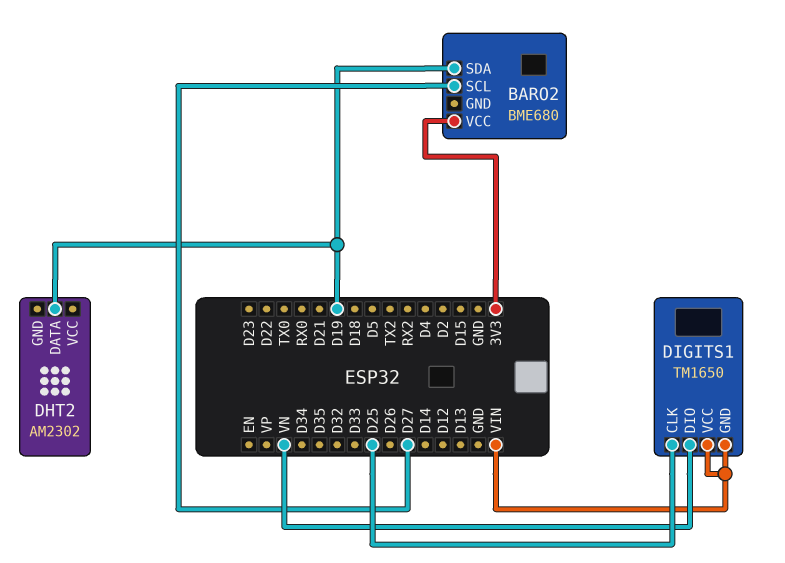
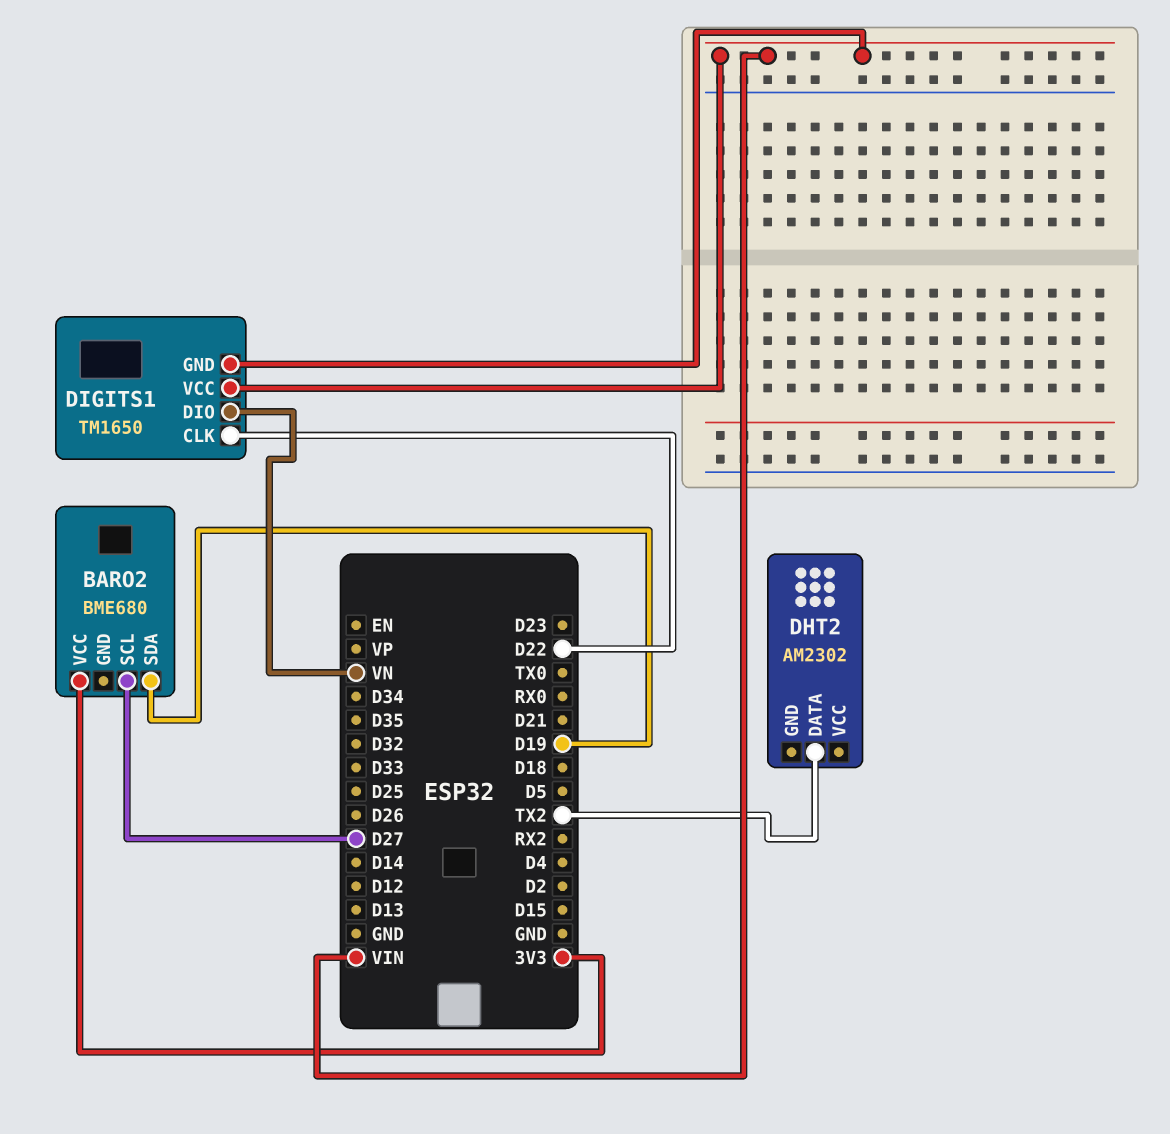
DHT2 pin DATA: D19 -> TX2
DIGITS1 pin CLK: D25 -> D22

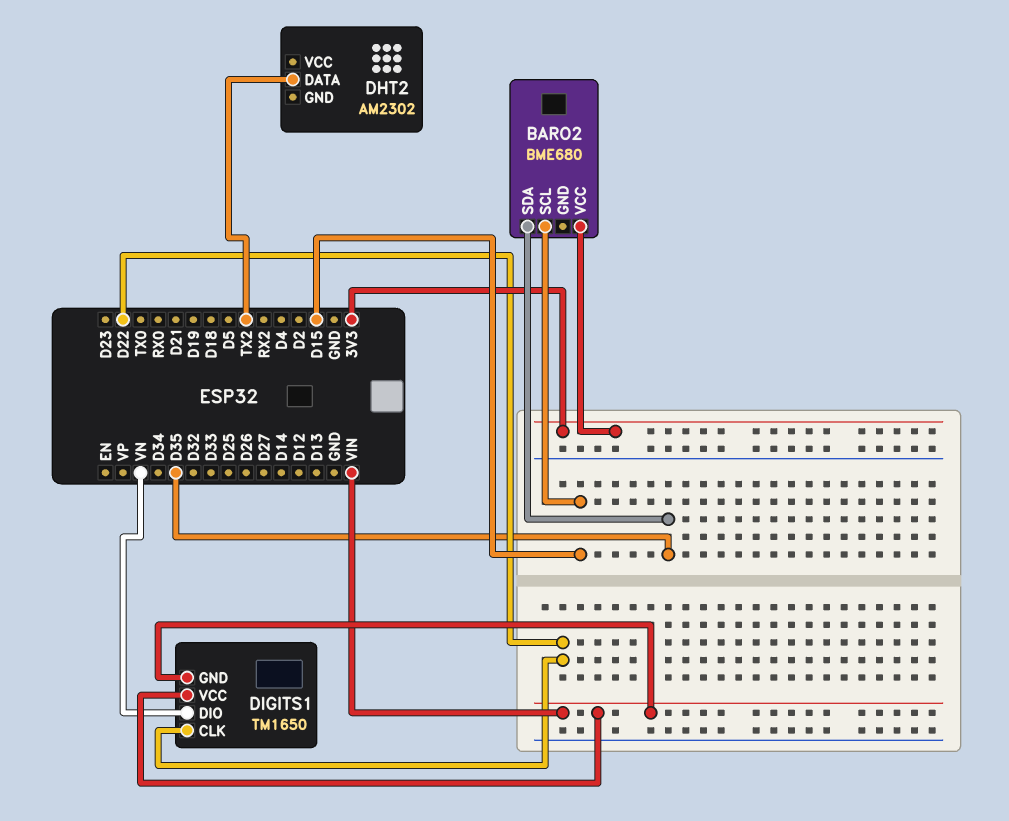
BARO2 pin SCL: D27 -> D15
BARO2 pin SDA: D19 -> D35

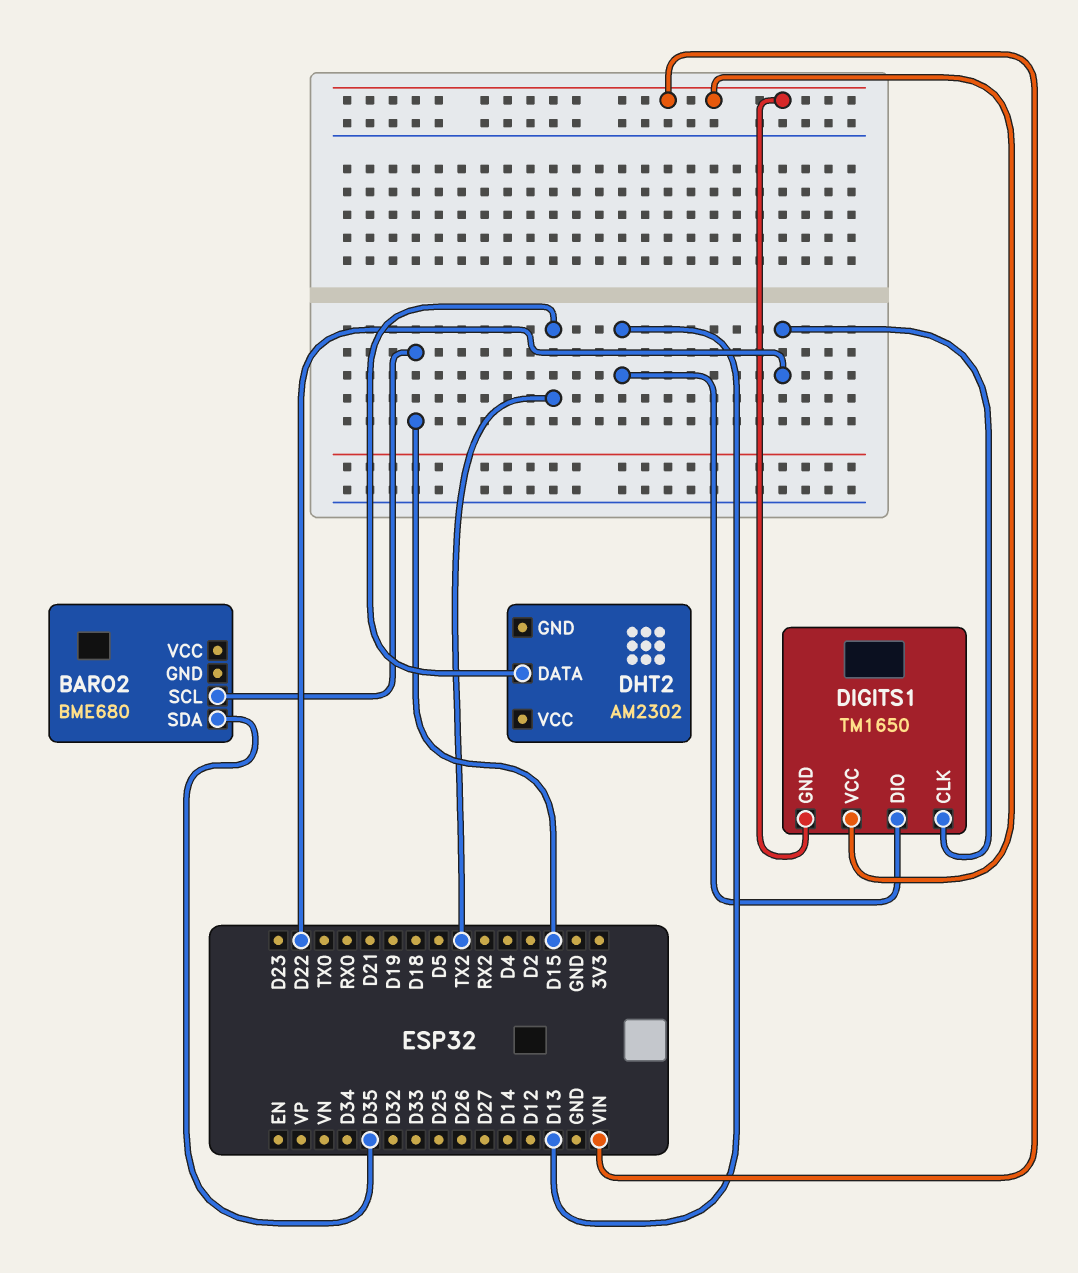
BARO2 pin VCC: 3V3 -> none
DIGITS1 pin DIO: VN -> D13

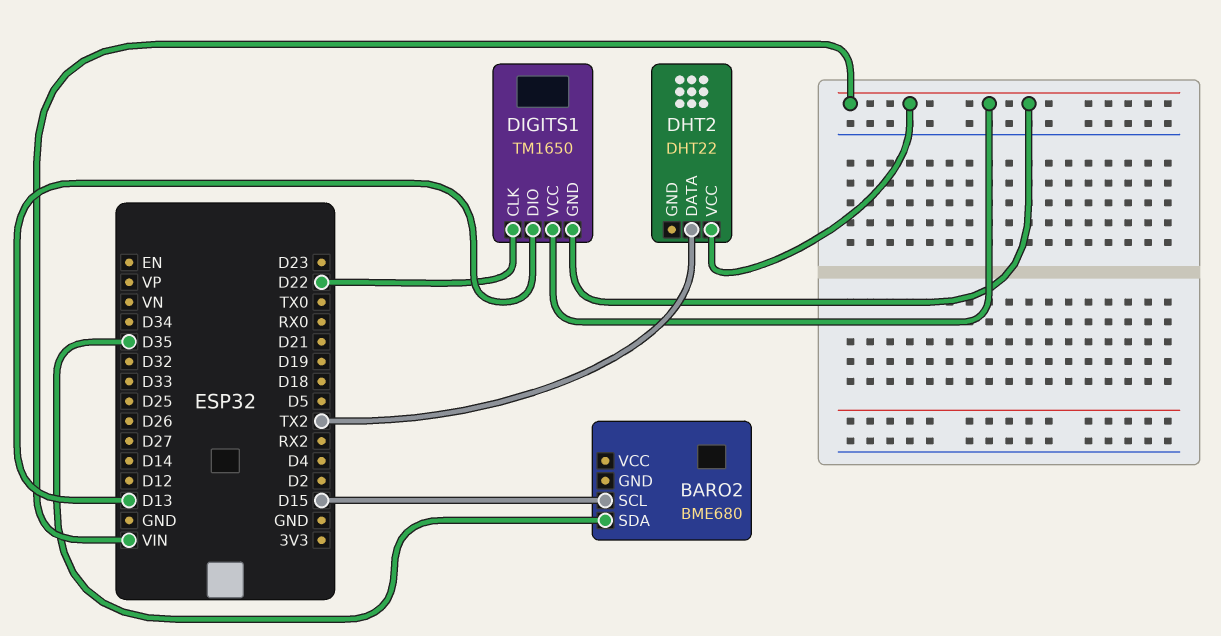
DHT2: AM2302 -> DHT22
DHT2 pin VCC: none -> VIN

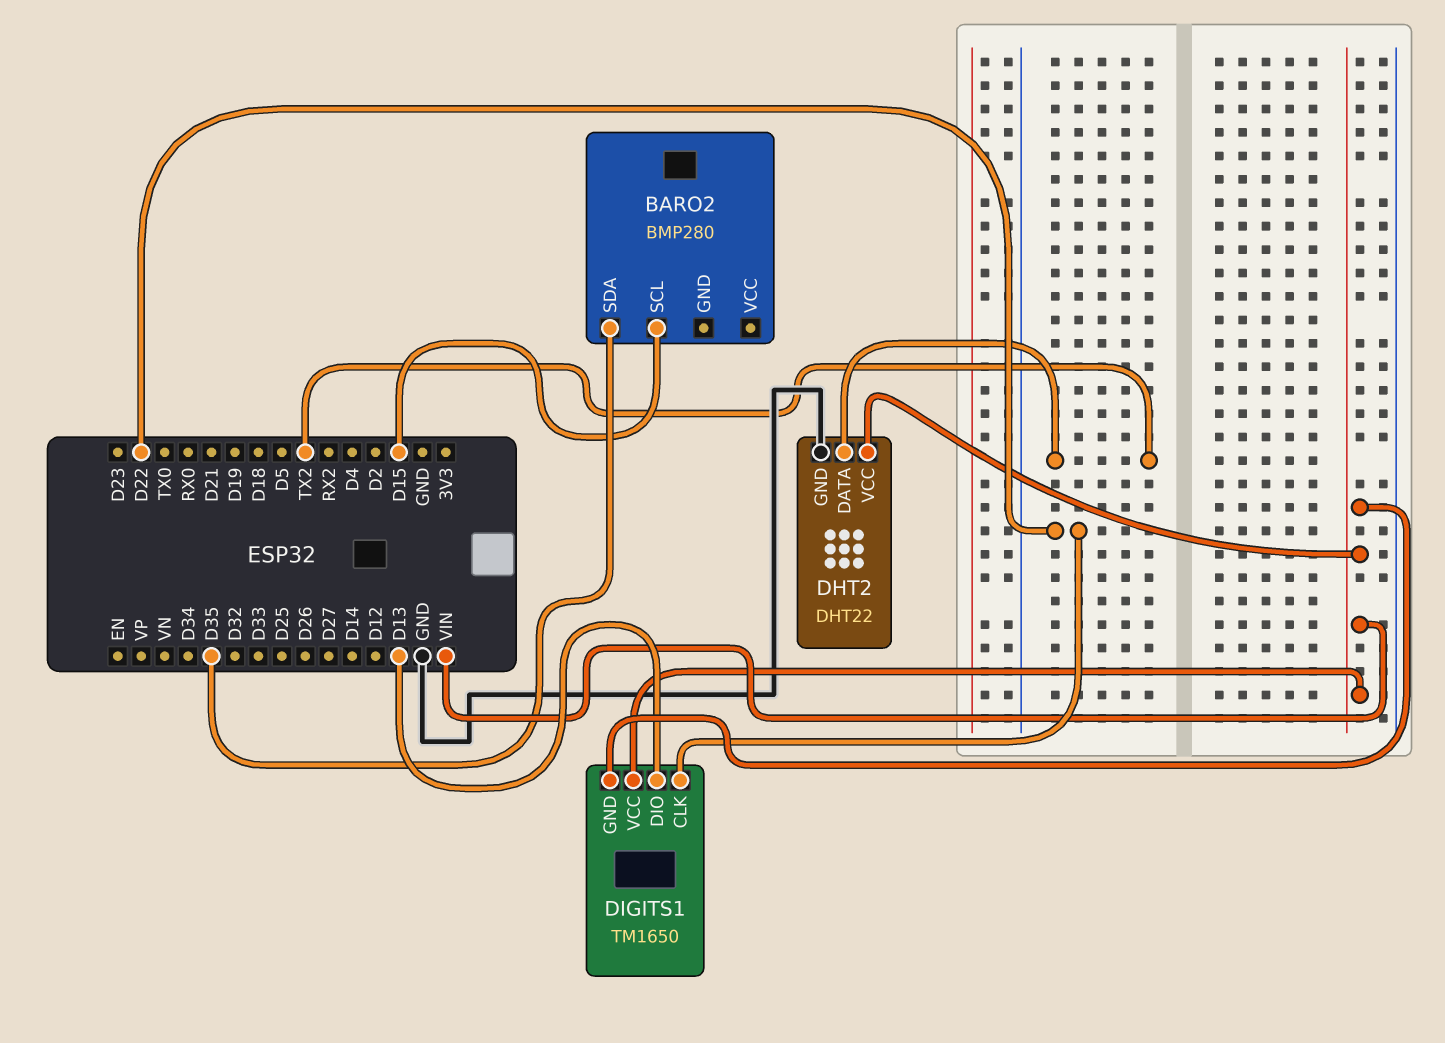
BARO2: BME680 -> BMP280
DHT2 pin GND: none -> GND

